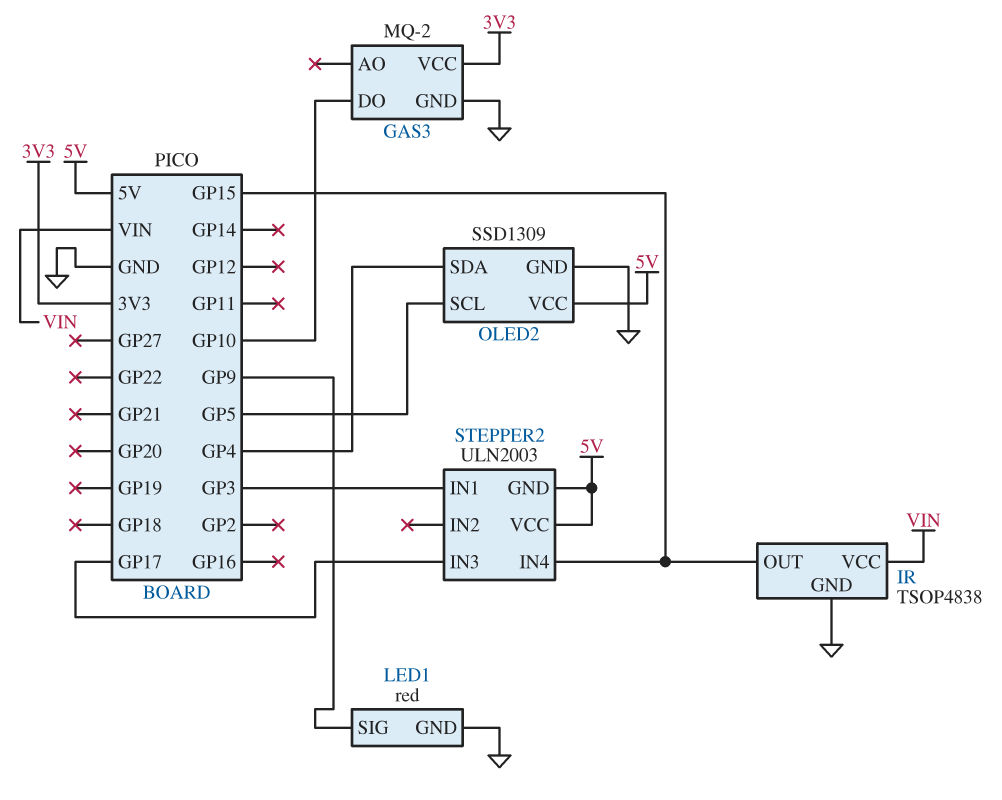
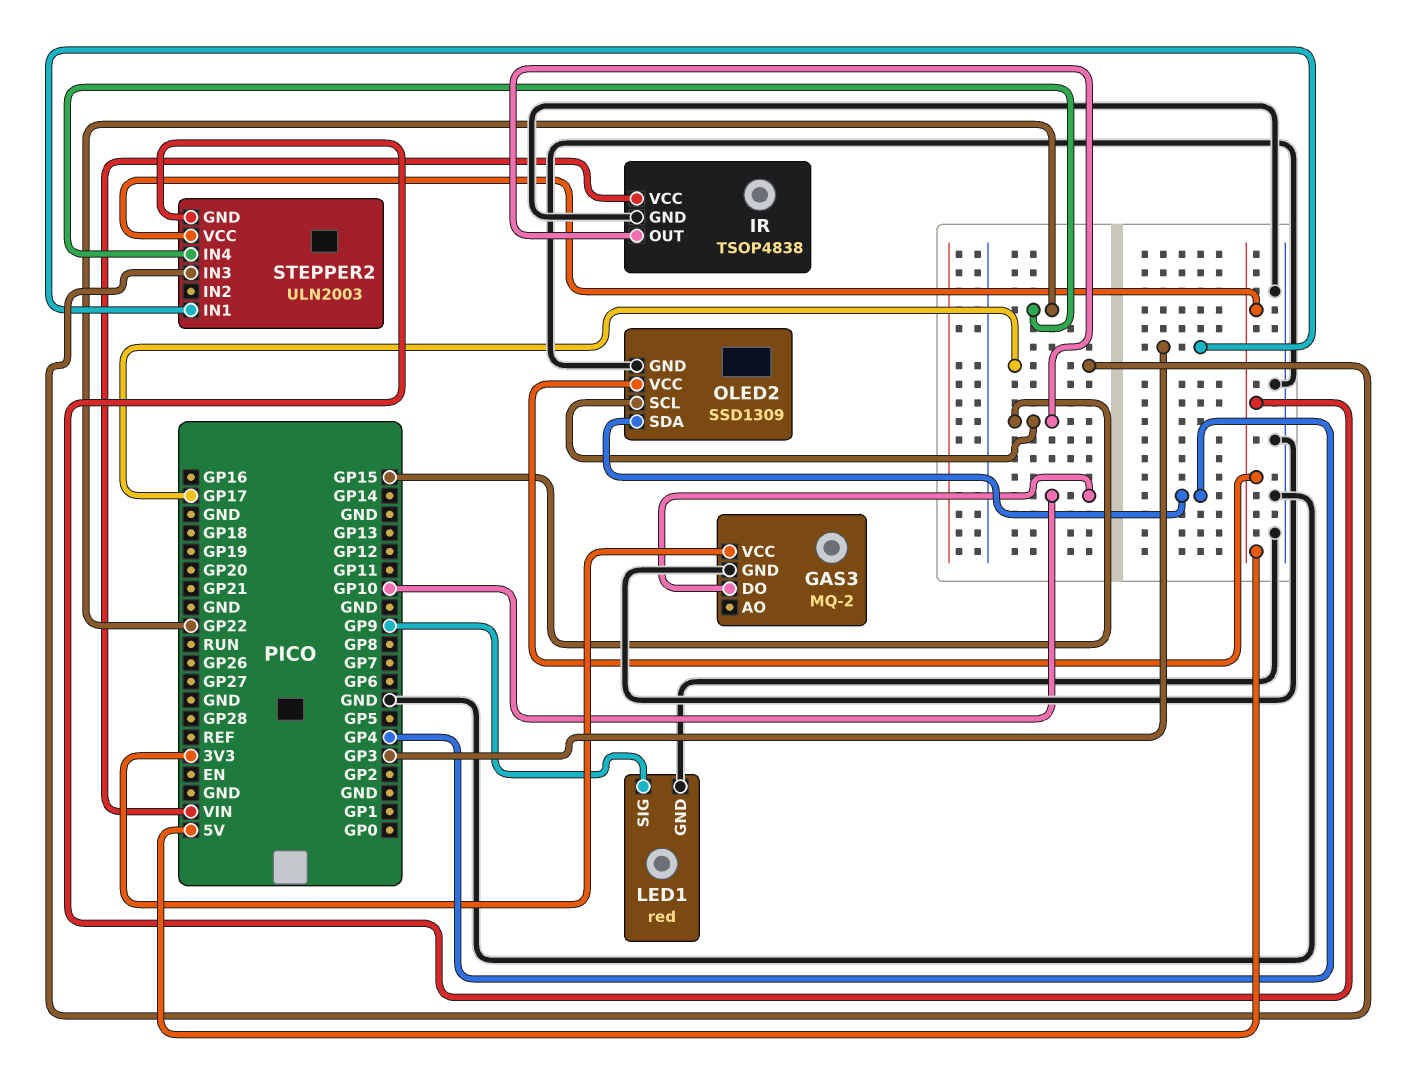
OLED2 pin SCL: GP5 -> GP15
STEPPER2 pin IN4: GP15 -> GP22

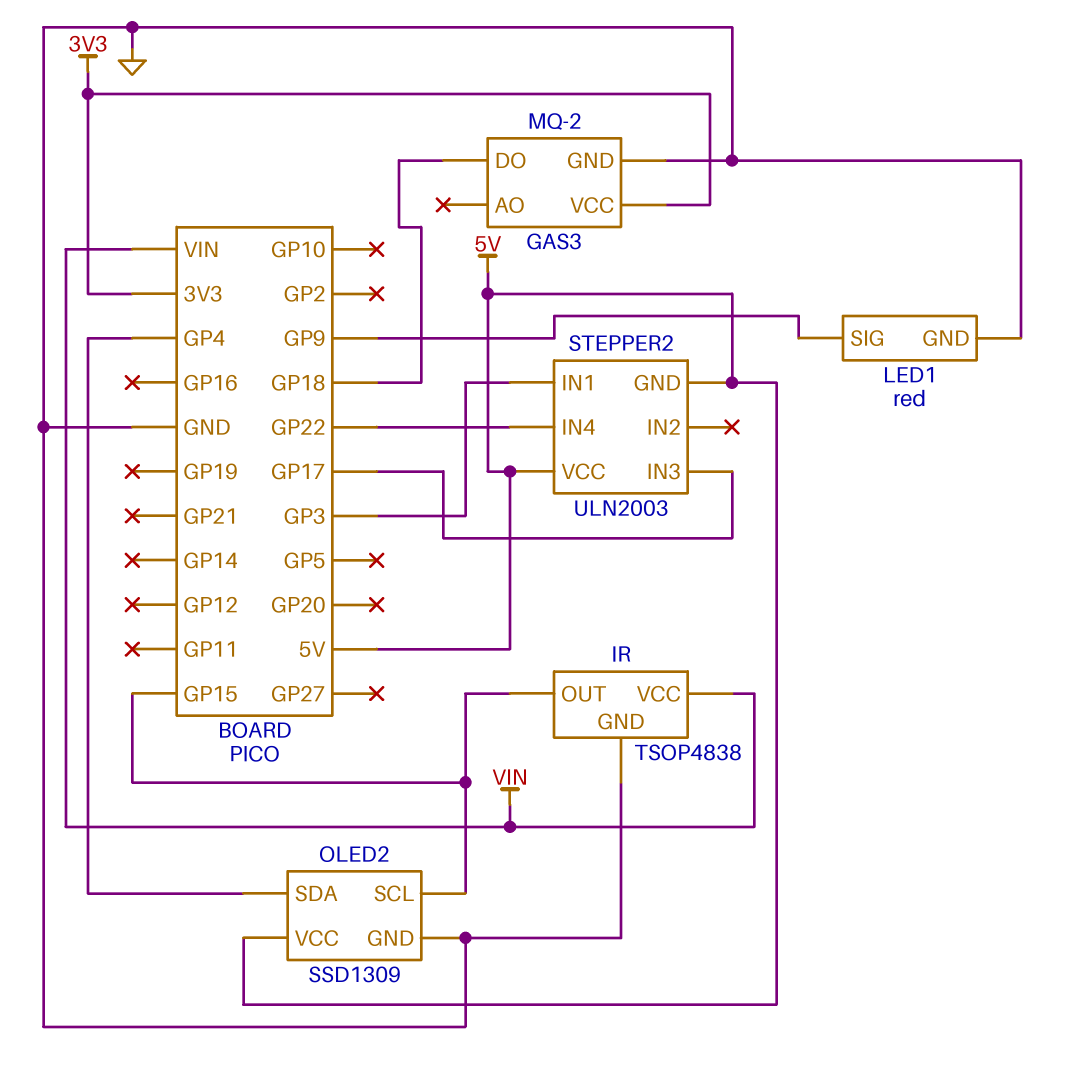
GAS3 pin DO: GP10 -> GP18

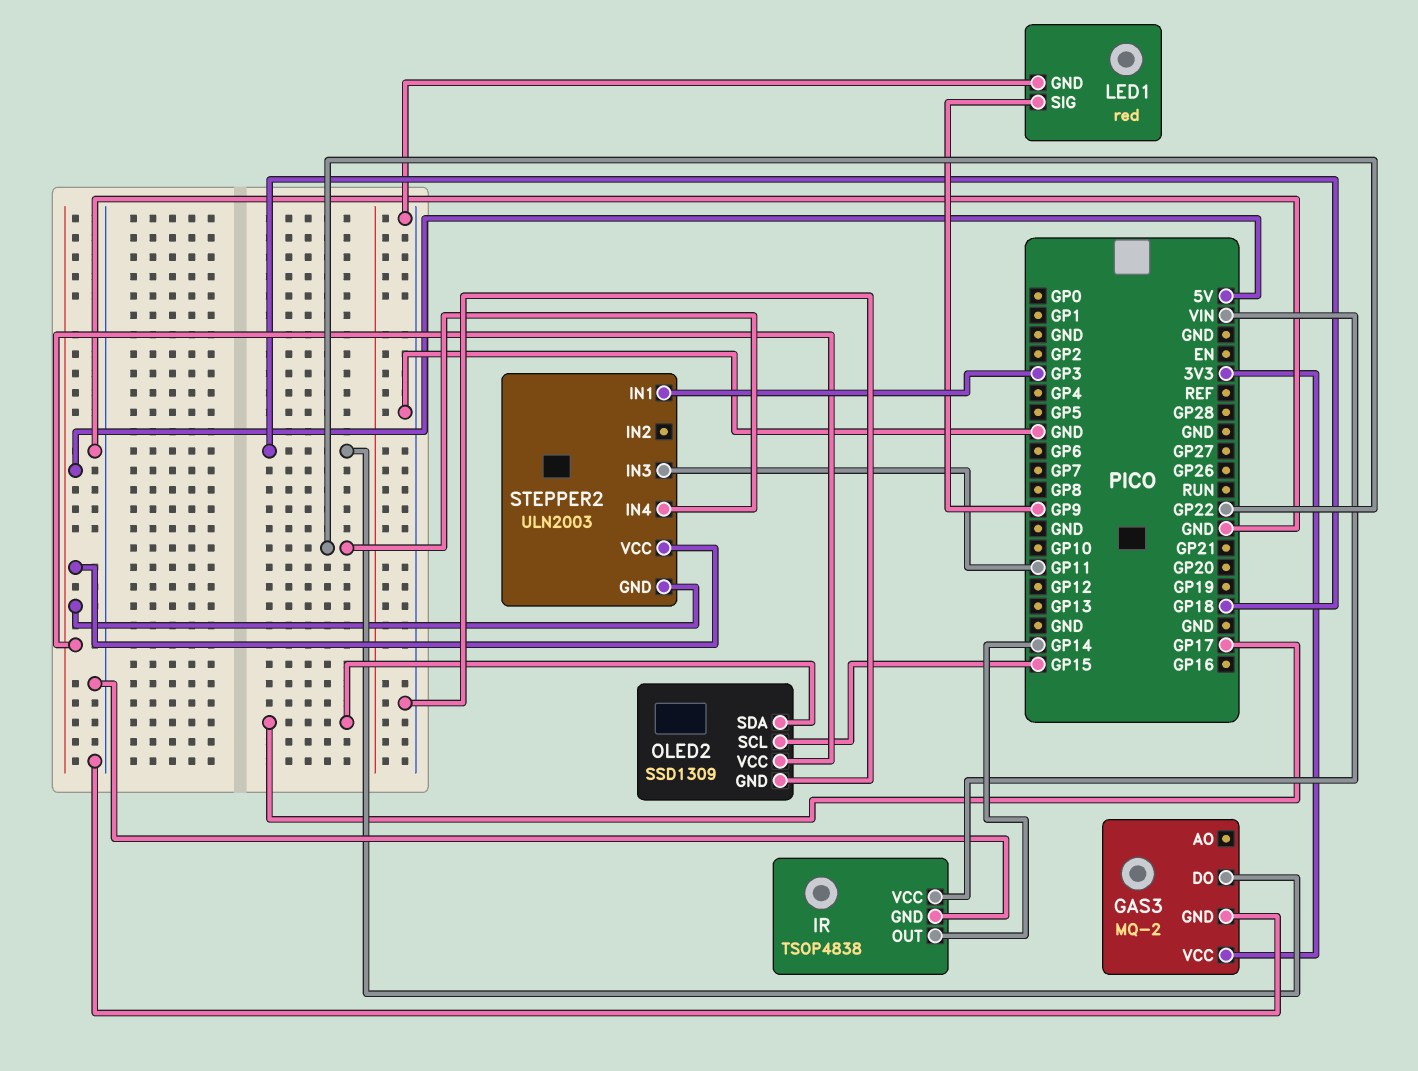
IR pin OUT: GP15 -> GP14
OLED2 pin SDA: GP4 -> GP17
STEPPER2 pin IN3: GP17 -> GP11

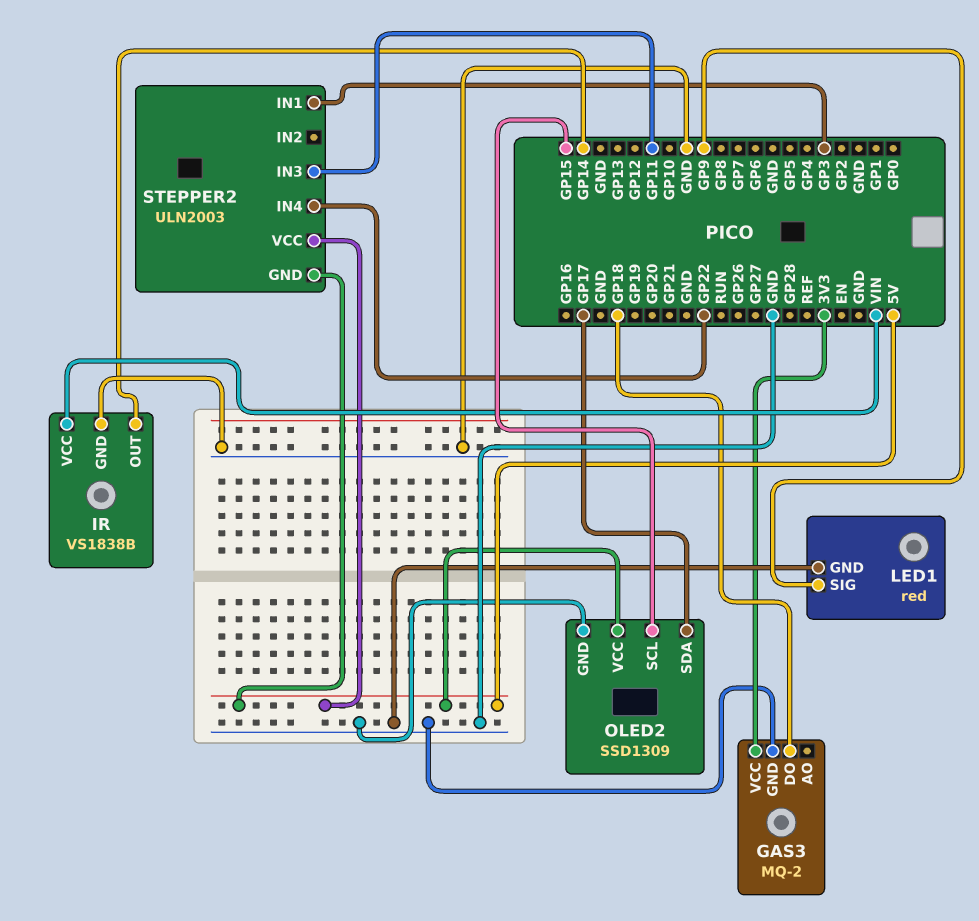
IR: TSOP4838 -> VS1838B

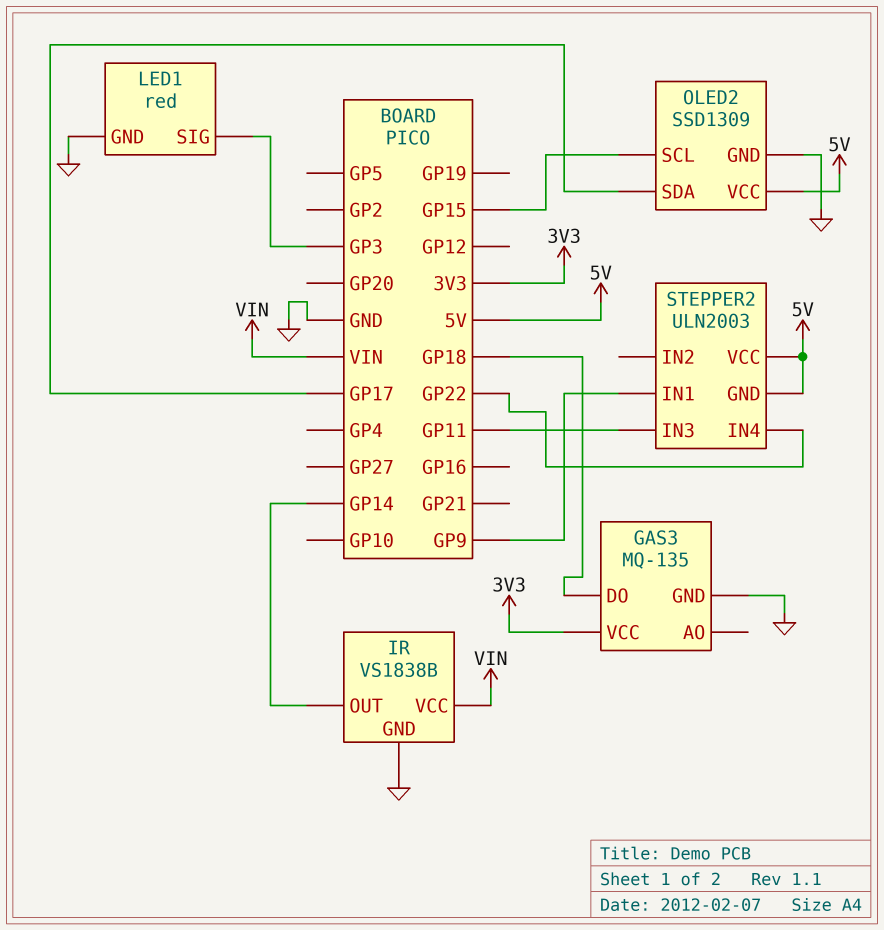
GAS3: MQ-2 -> MQ-135
LED1 pin SIG: GP9 -> GP3
STEPPER2 pin IN1: GP3 -> GP9

